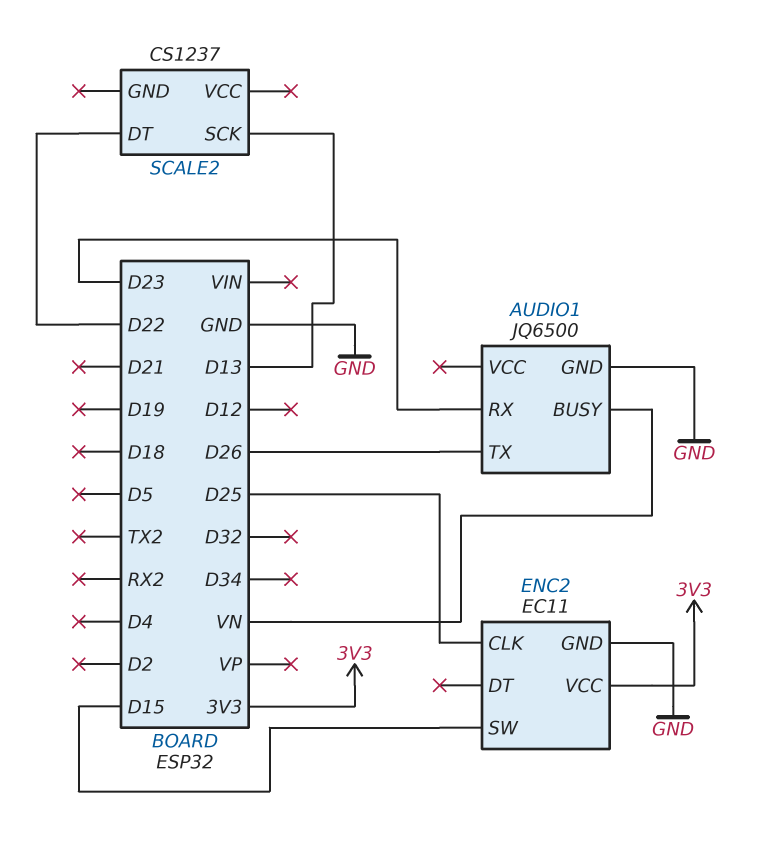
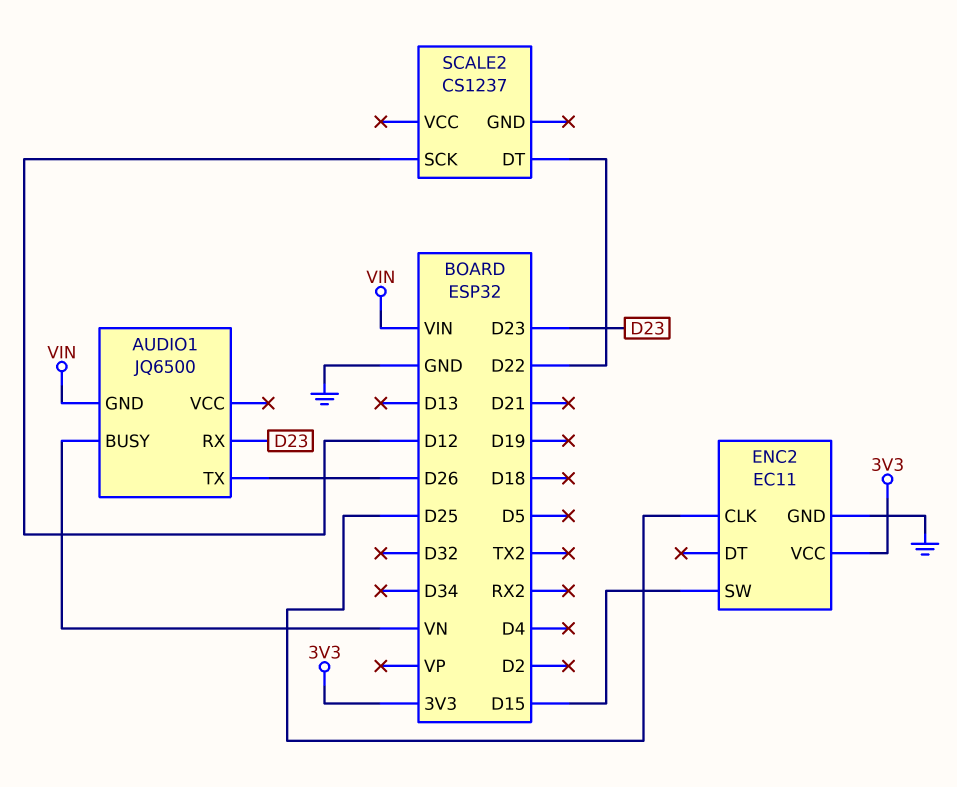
AUDIO1 pin GND: GND -> VIN
SCALE2 pin SCK: D13 -> D12

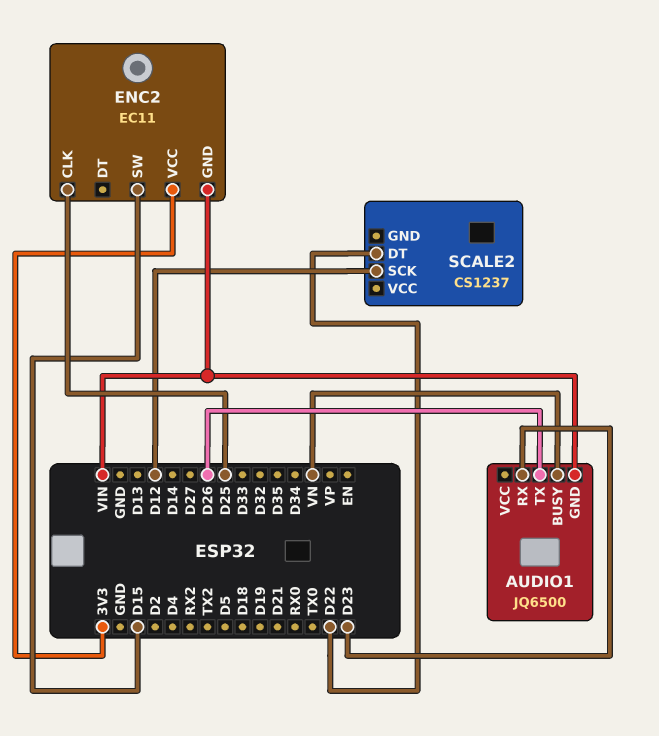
ENC2 pin GND: GND -> VIN

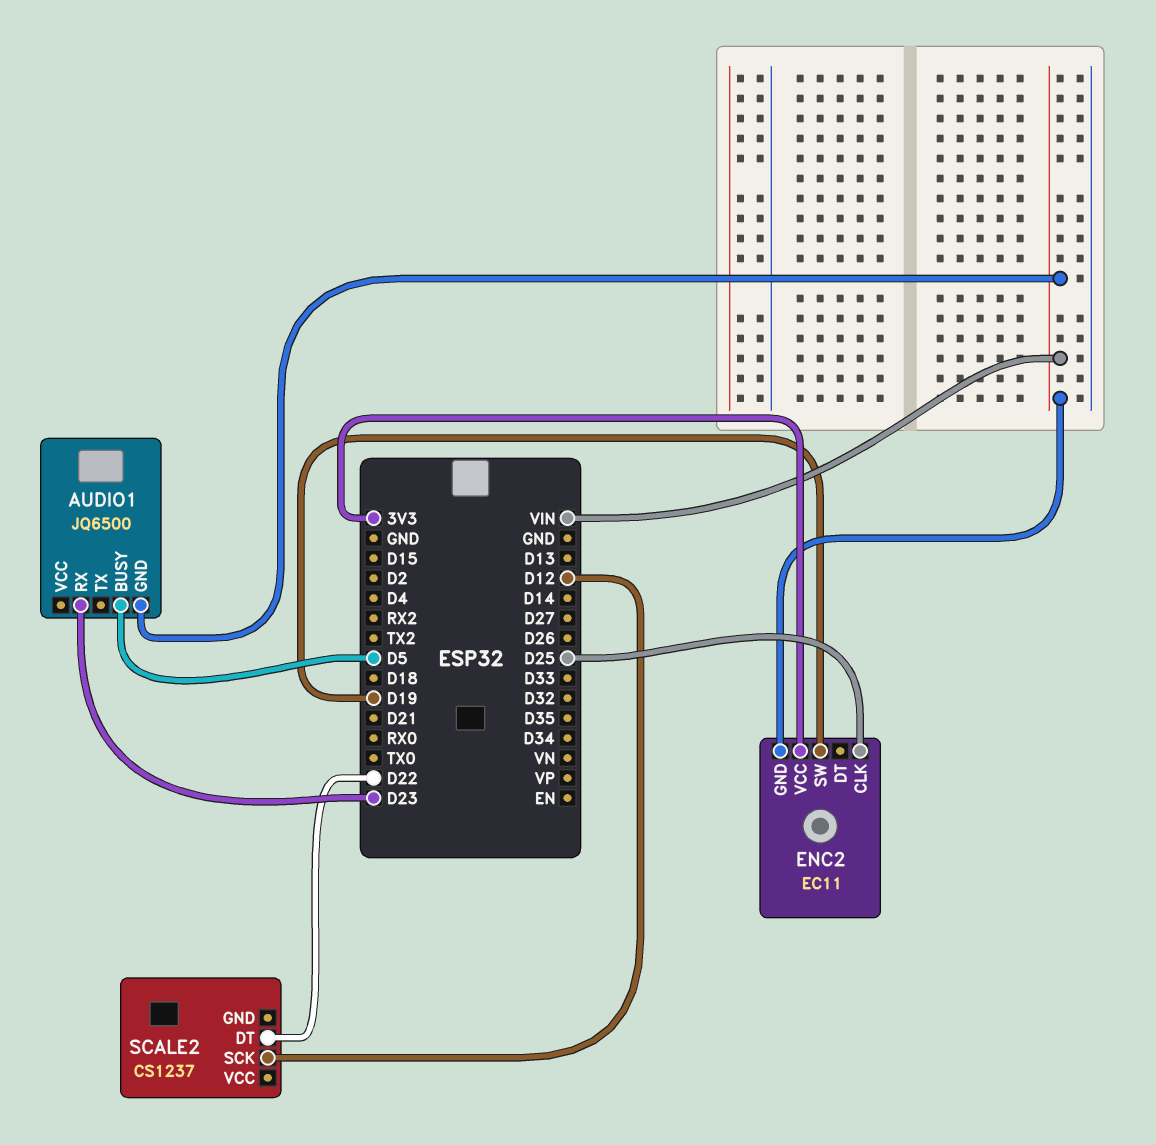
AUDIO1 pin BUSY: VN -> D5
AUDIO1 pin TX: D26 -> none
ENC2 pin SW: D15 -> D19

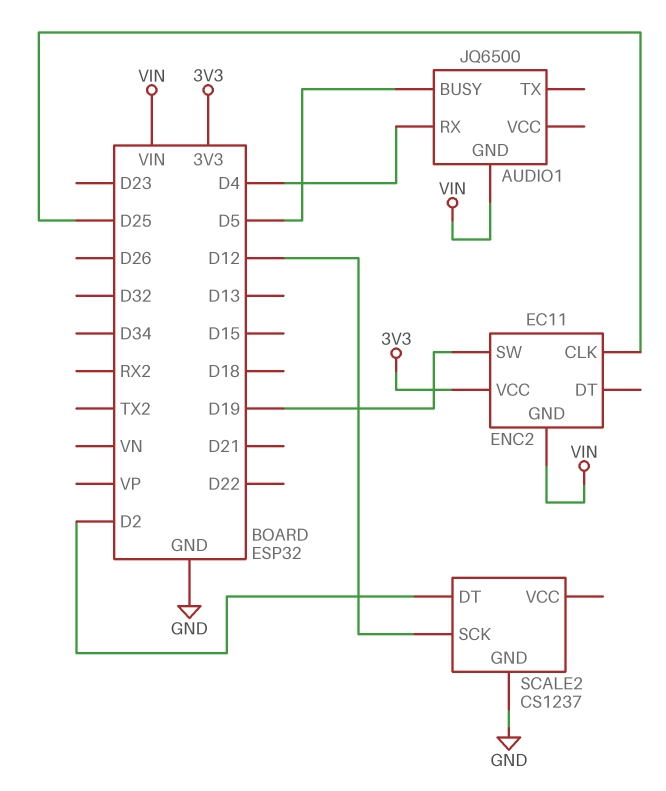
AUDIO1 pin RX: D23 -> D4
SCALE2 pin DT: D22 -> D2
SCALE2 pin GND: none -> GND

